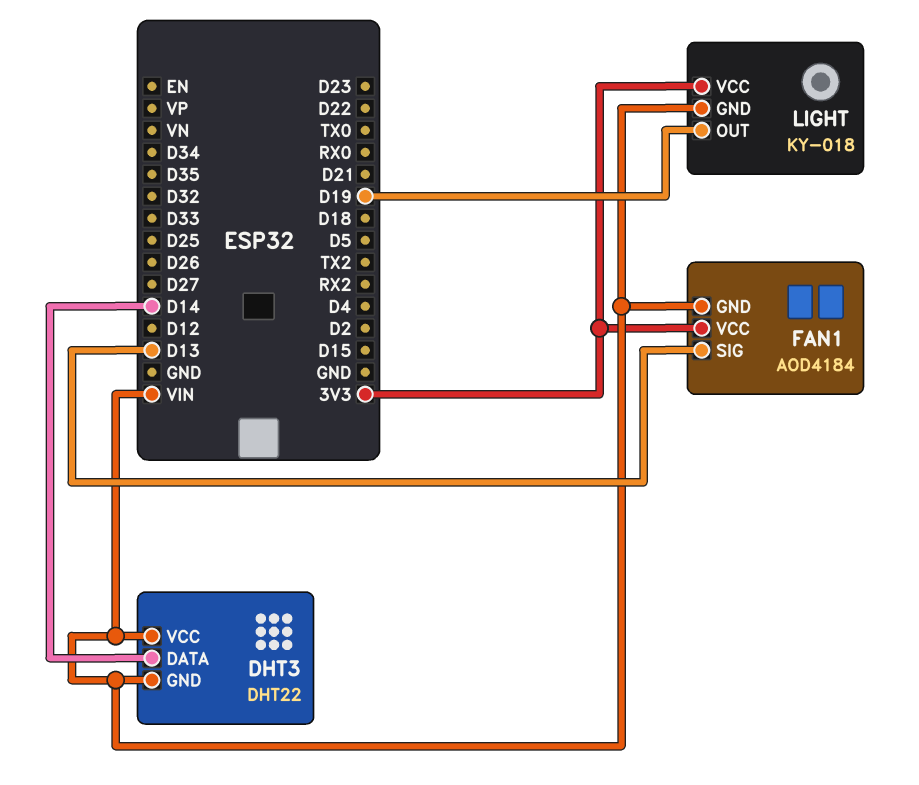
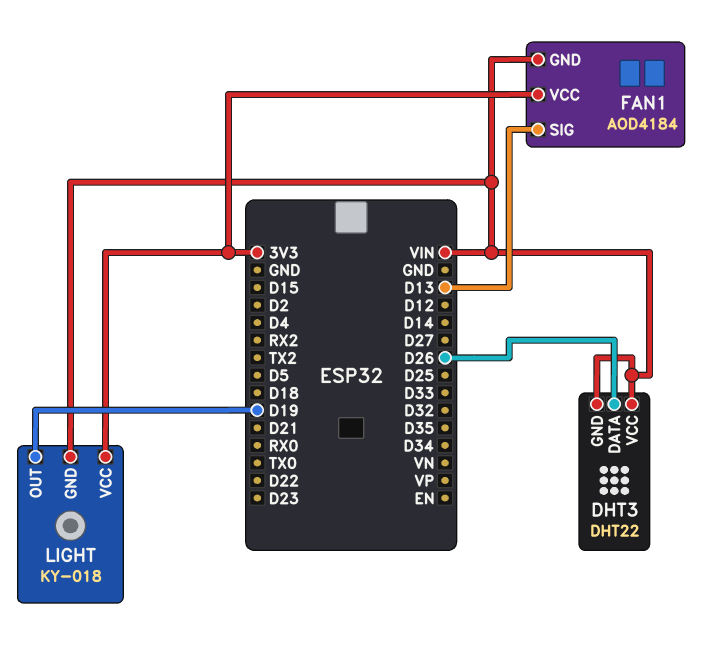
DHT3 pin DATA: D14 -> D26

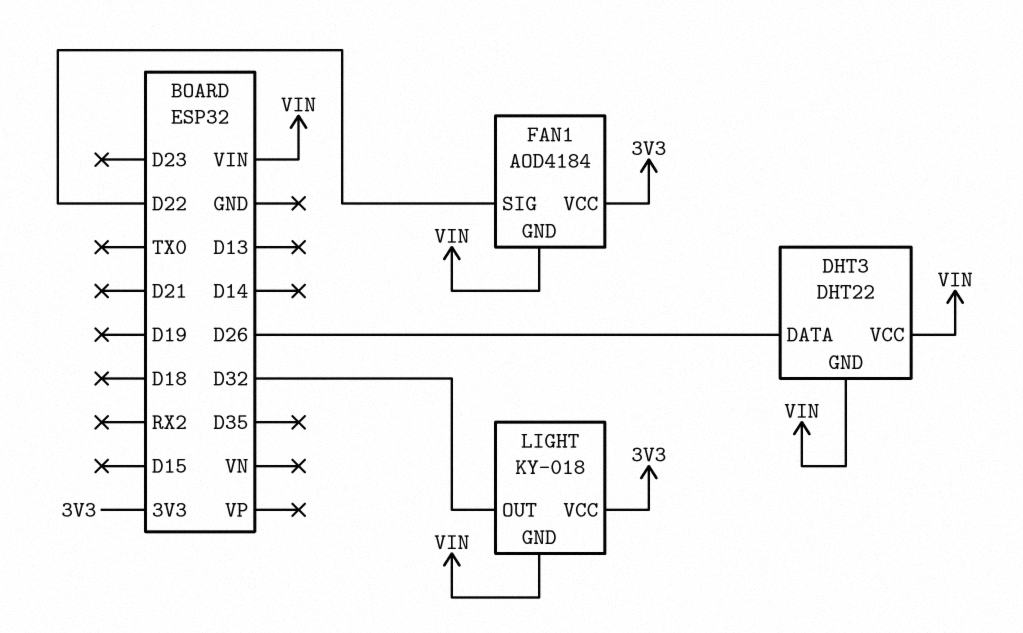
FAN1 pin SIG: D13 -> D22
LIGHT pin OUT: D19 -> D32

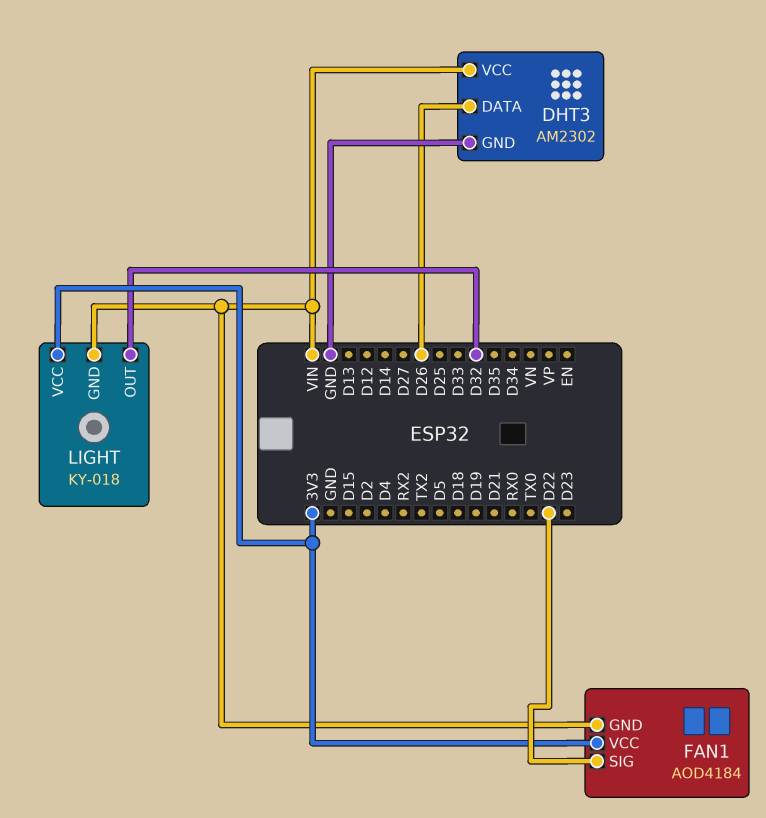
DHT3: DHT22 -> AM2302
DHT3 pin GND: VIN -> GND

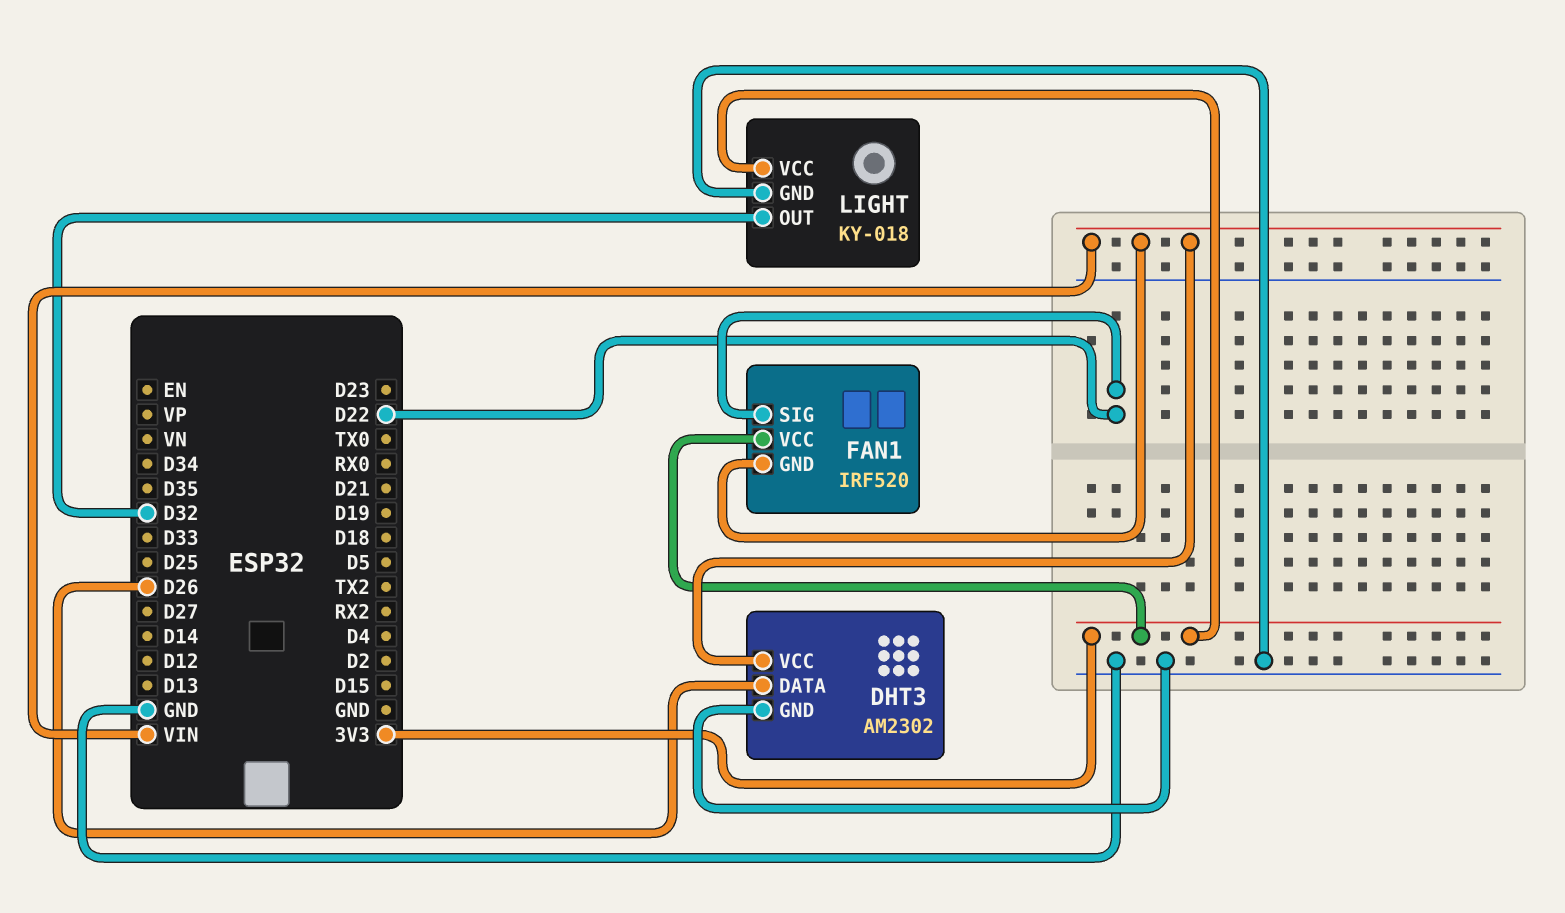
FAN1: AOD4184 -> IRF520
LIGHT pin GND: VIN -> GND

